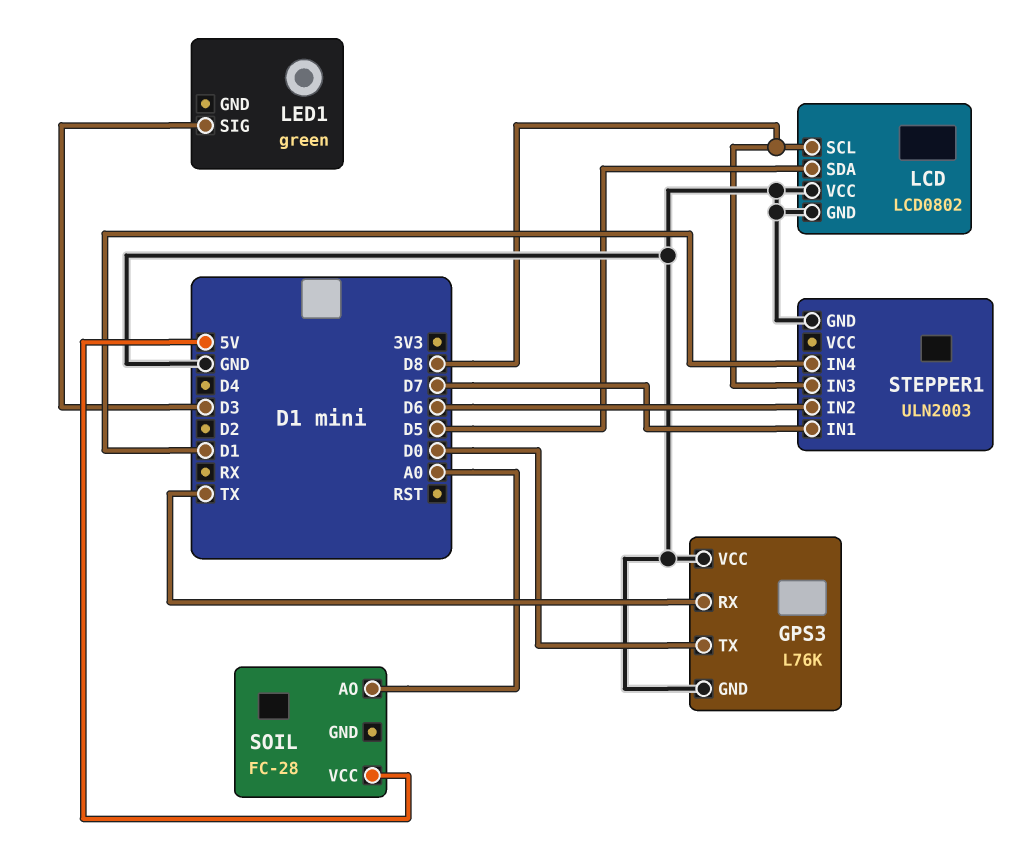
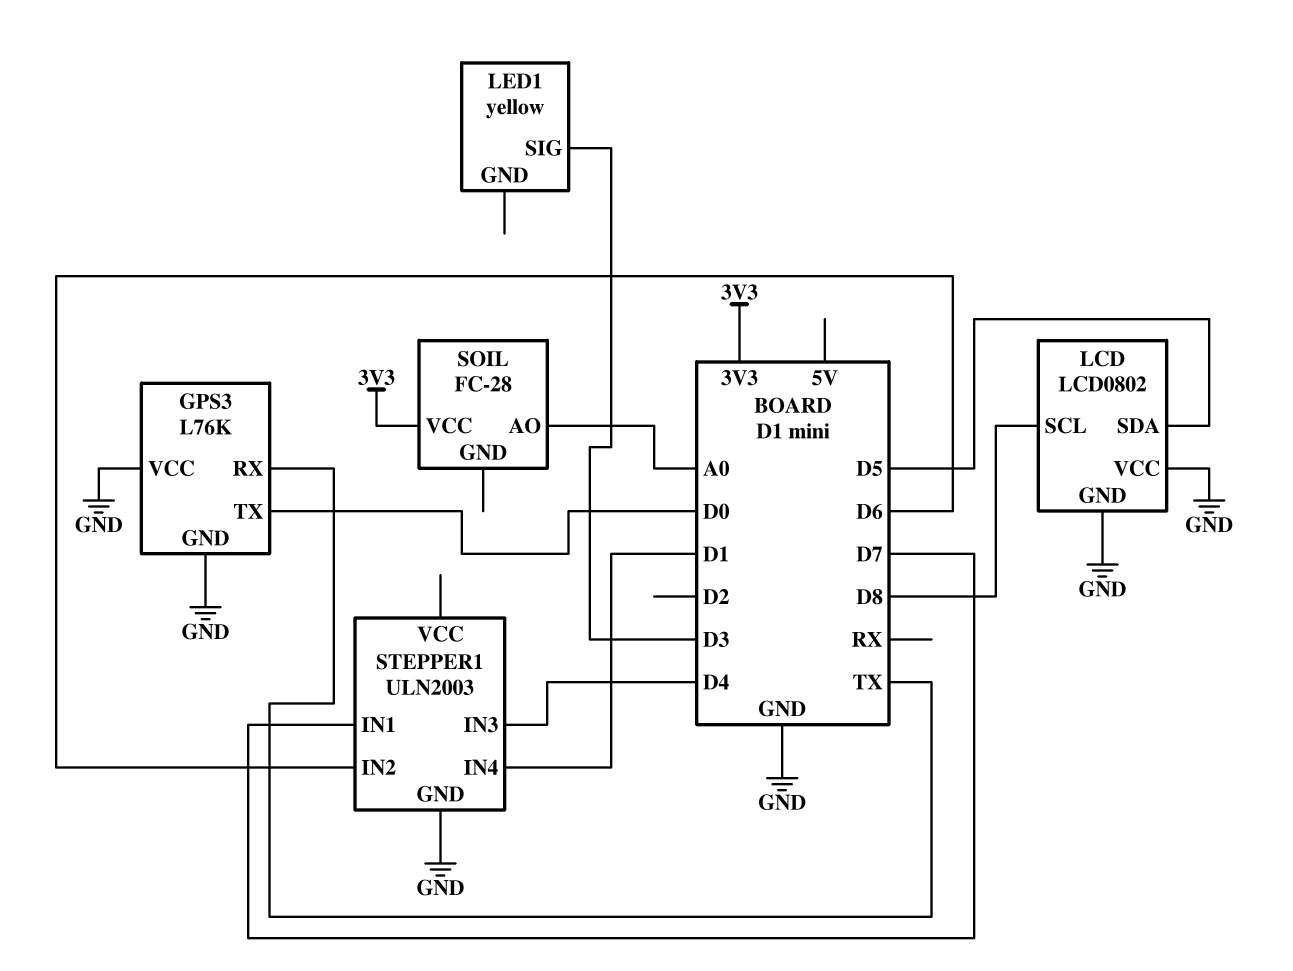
LED1: green -> yellow
SOIL pin VCC: 5V -> 3V3
STEPPER1 pin IN3: D8 -> D4

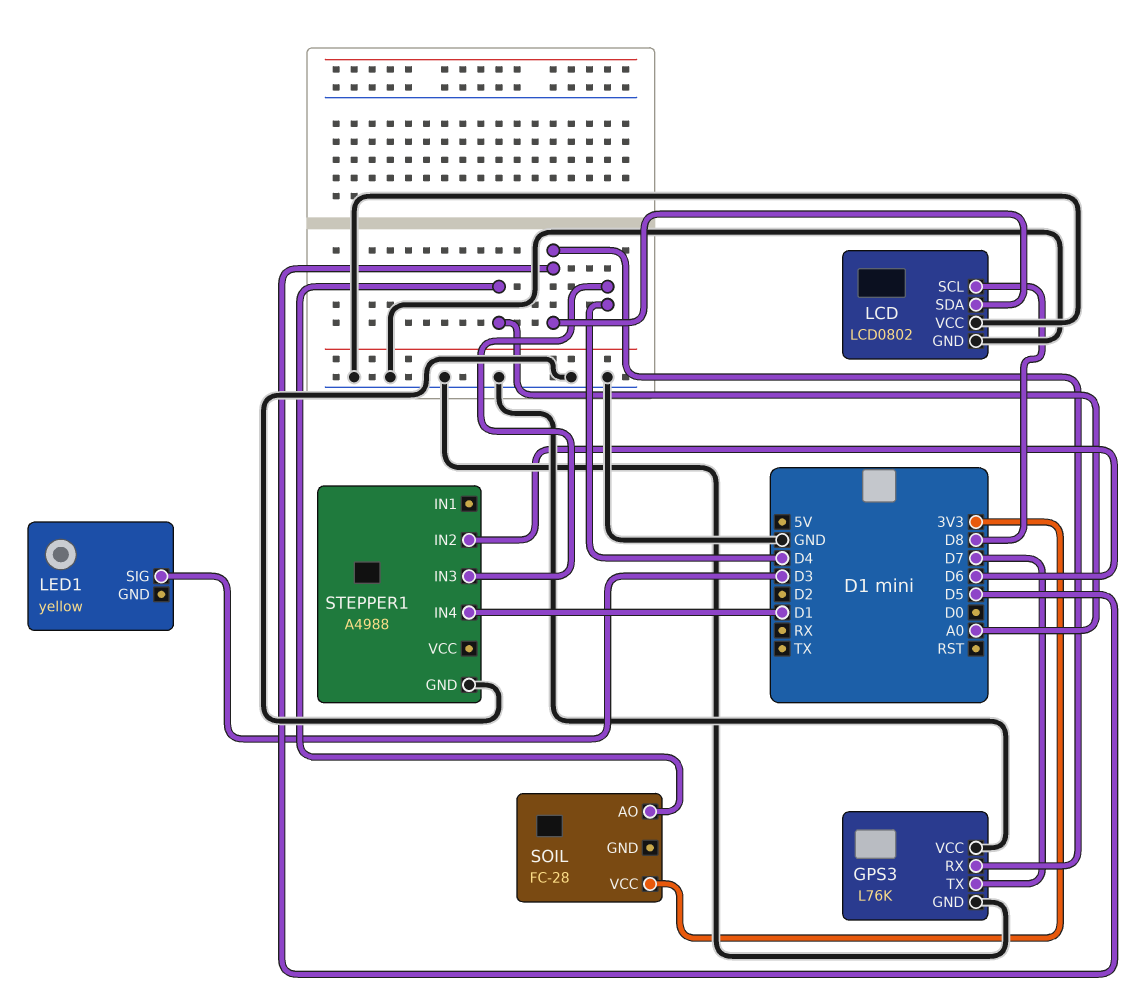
GPS3 pin RX: TX -> D5
GPS3 pin TX: D0 -> D7
STEPPER1: ULN2003 -> A4988
STEPPER1 pin IN1: D7 -> none

